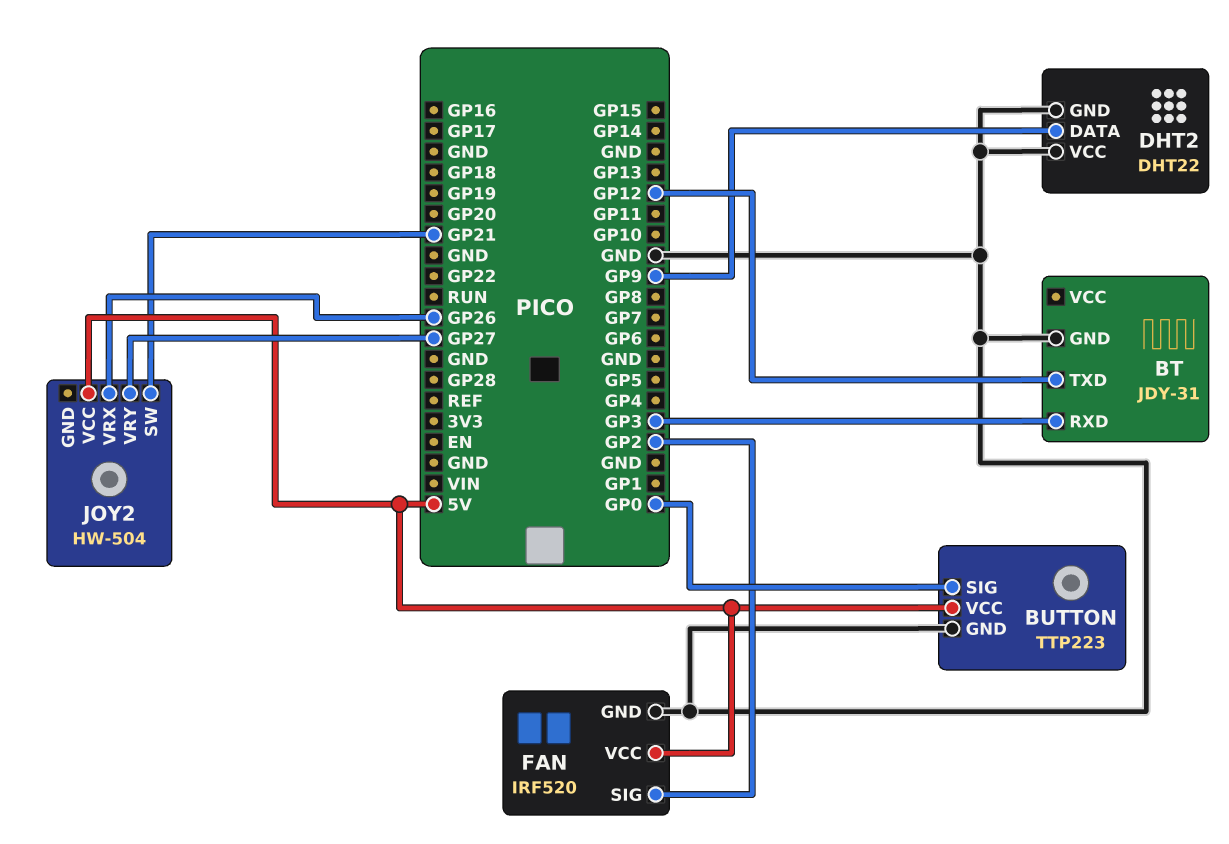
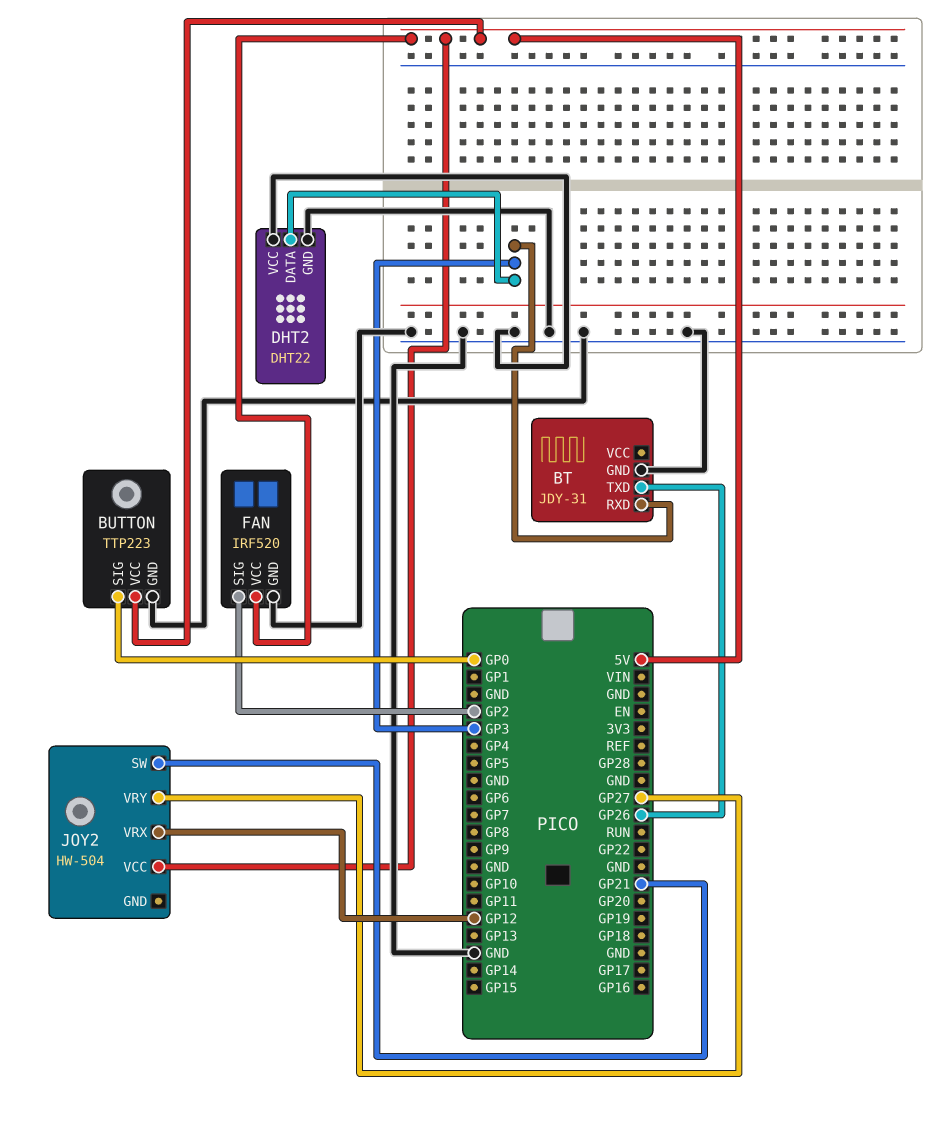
BT pin TXD: GP12 -> GP26
DHT2 pin DATA: GP9 -> GP3
JOY2 pin VRX: GP26 -> GP12

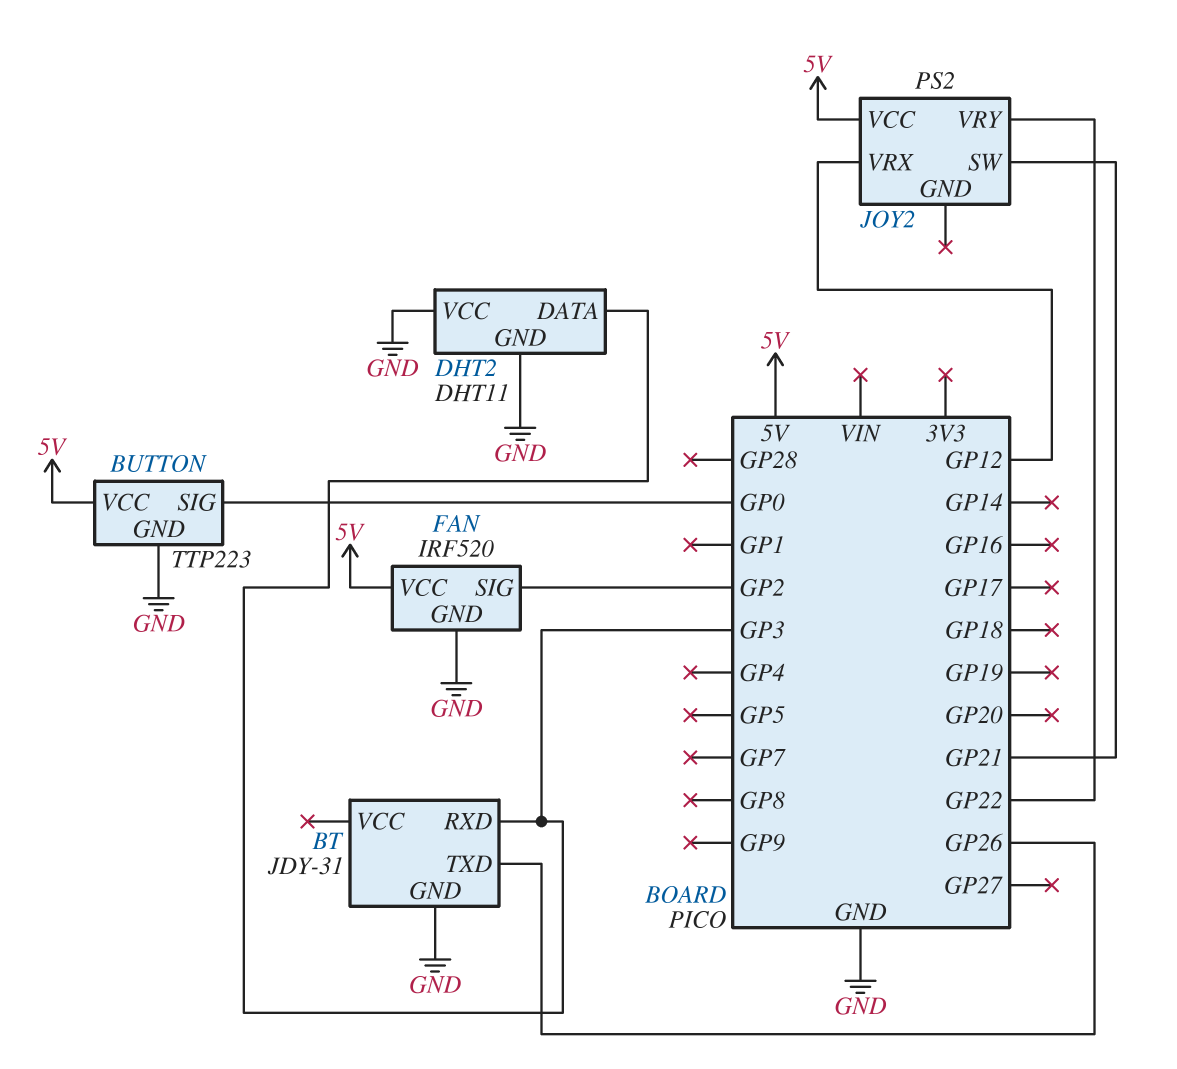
DHT2: DHT22 -> DHT11
JOY2: HW-504 -> PS2
JOY2 pin VRY: GP27 -> GP22

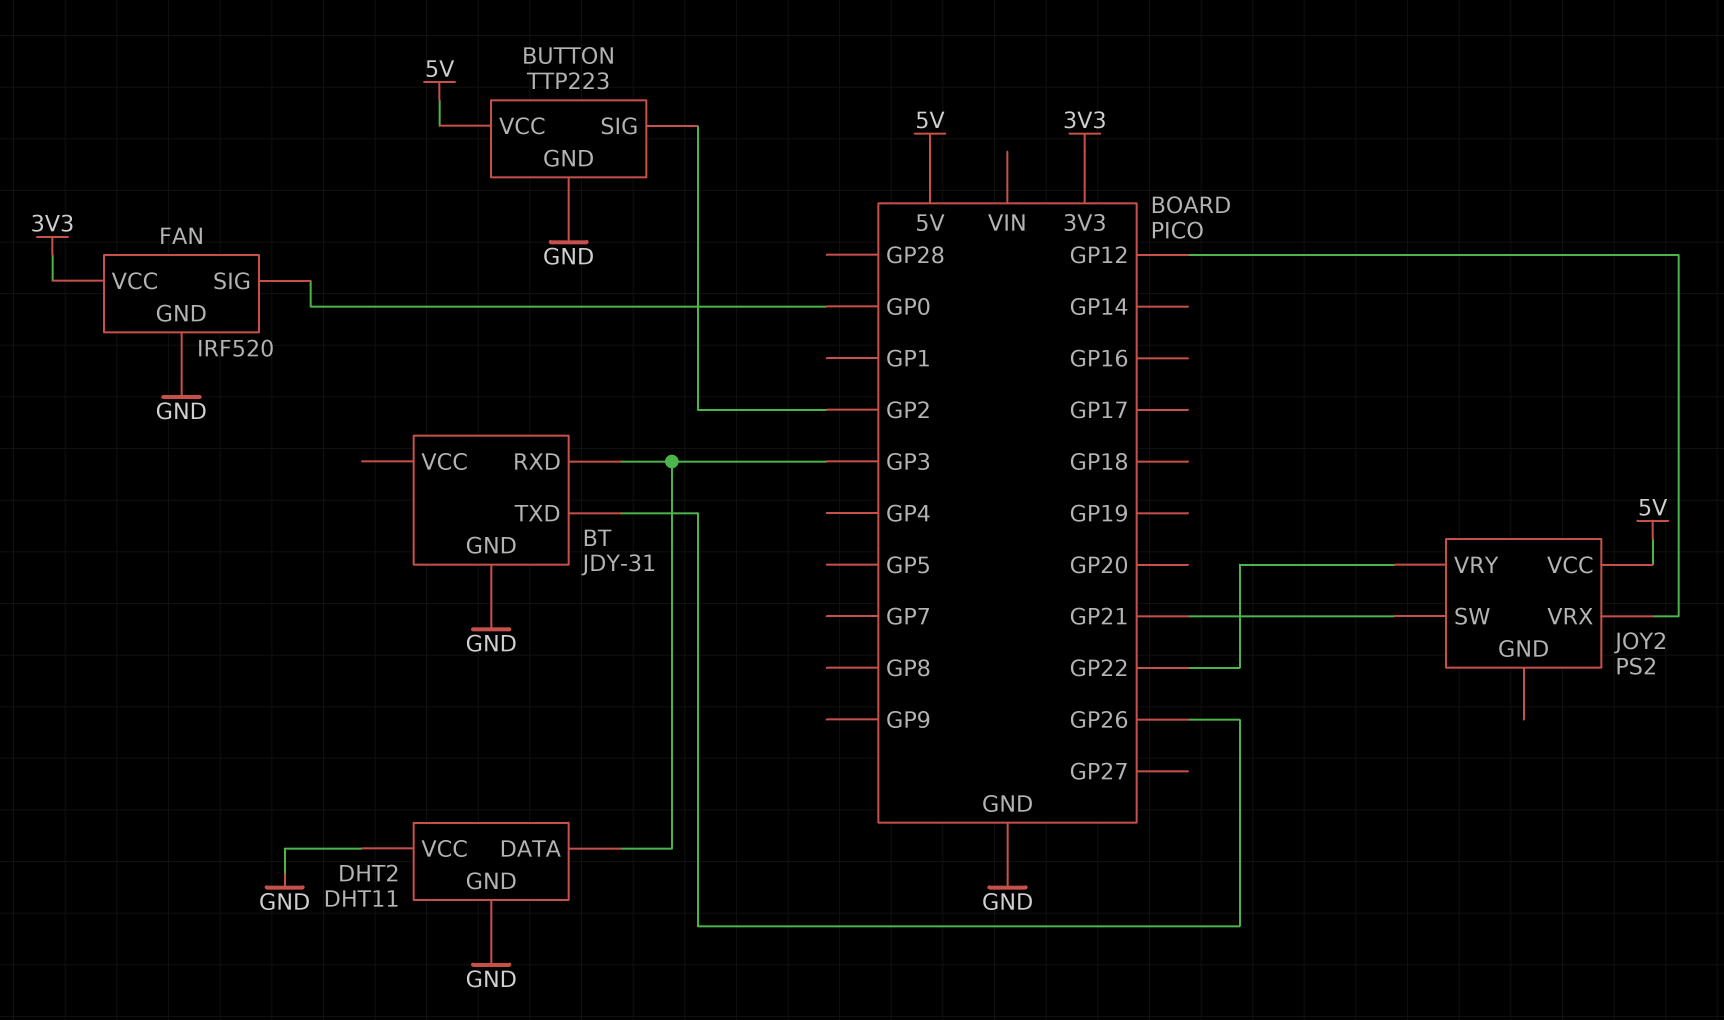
BUTTON pin SIG: GP0 -> GP2
FAN pin SIG: GP2 -> GP0
FAN pin VCC: 5V -> 3V3

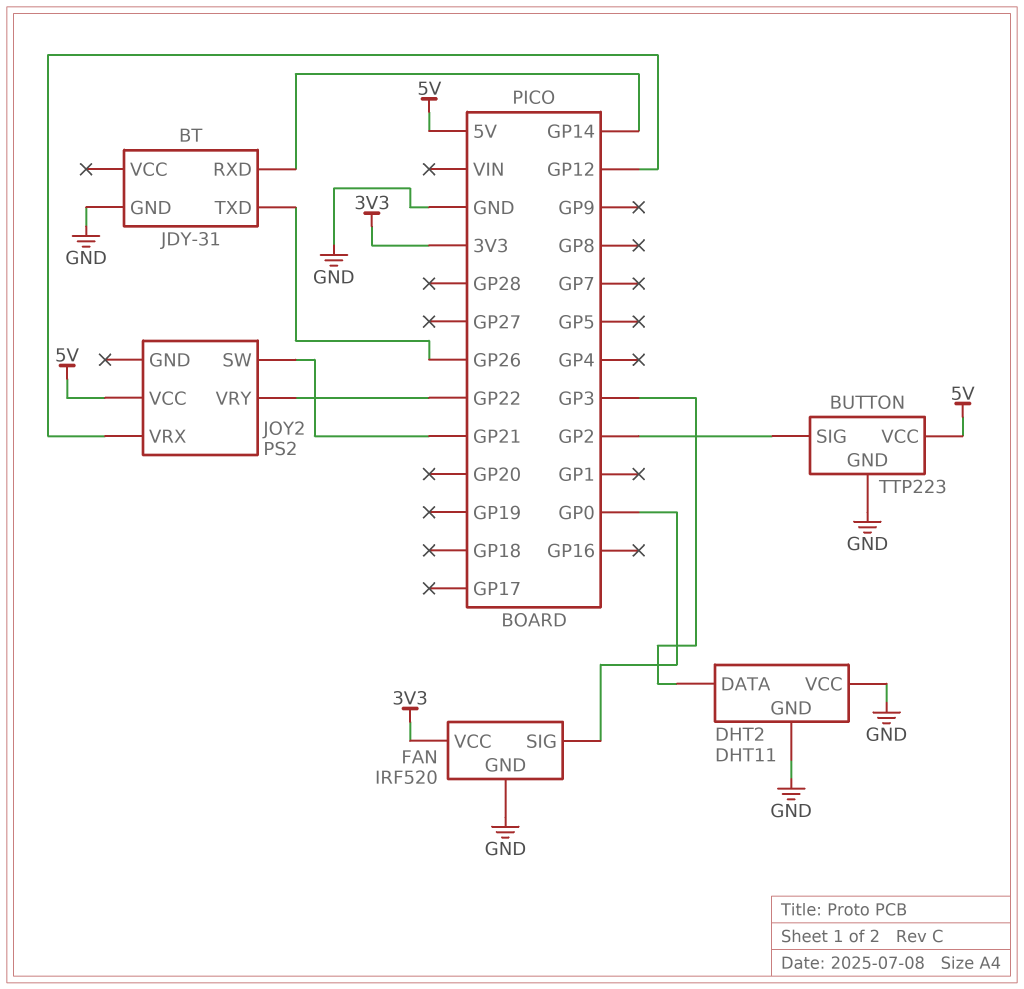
BT pin RXD: GP3 -> GP14

